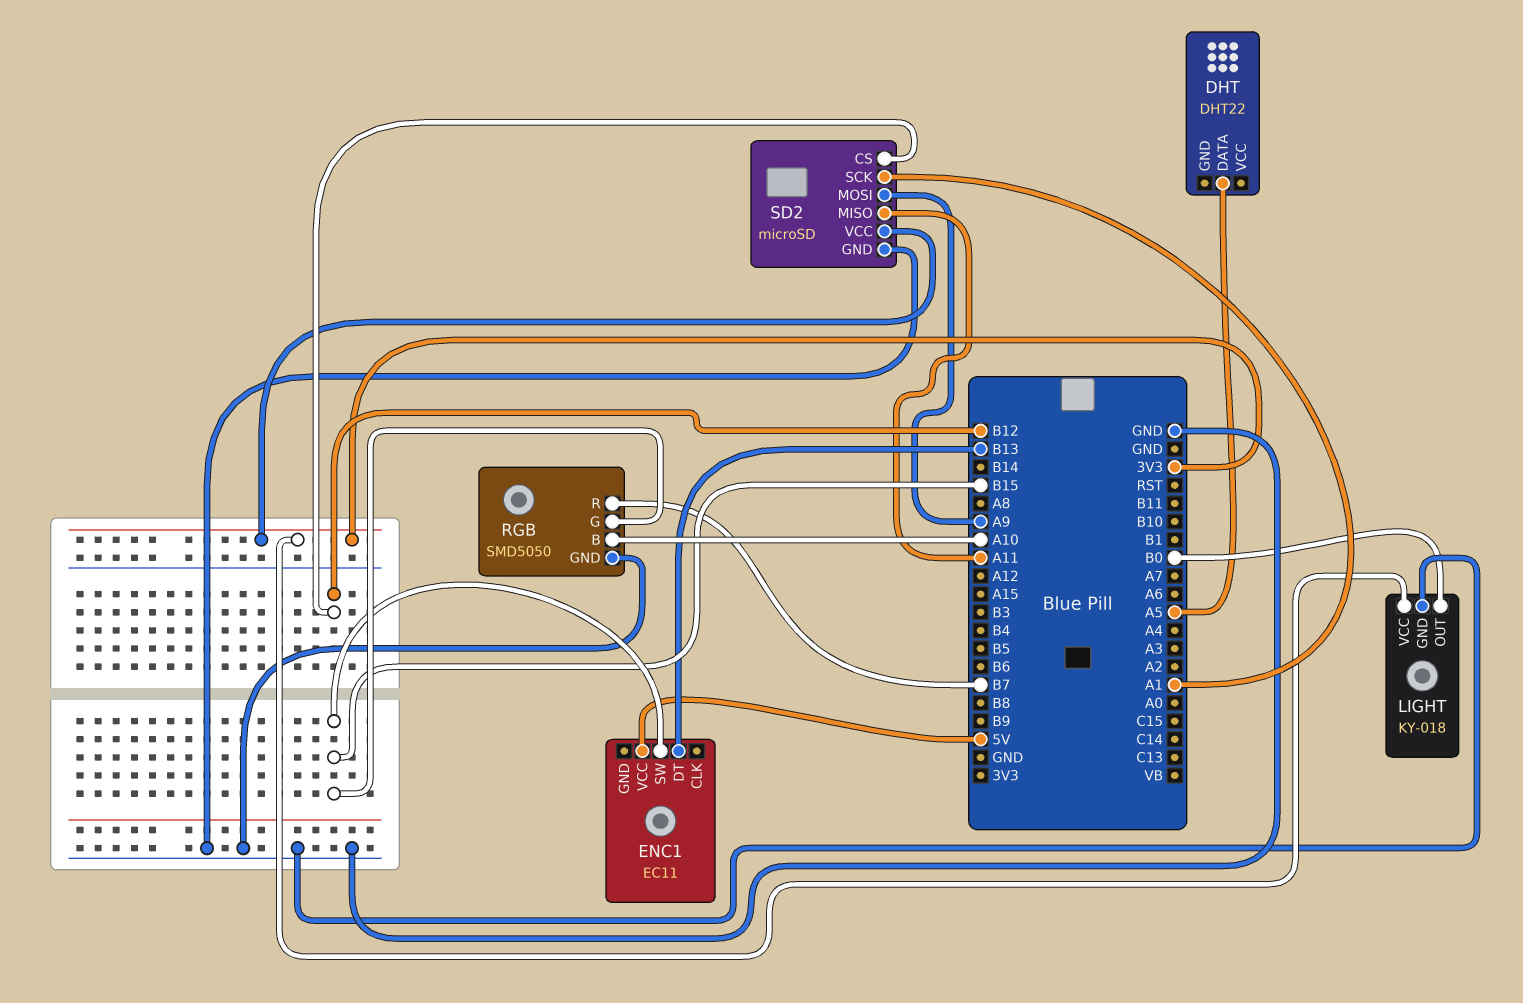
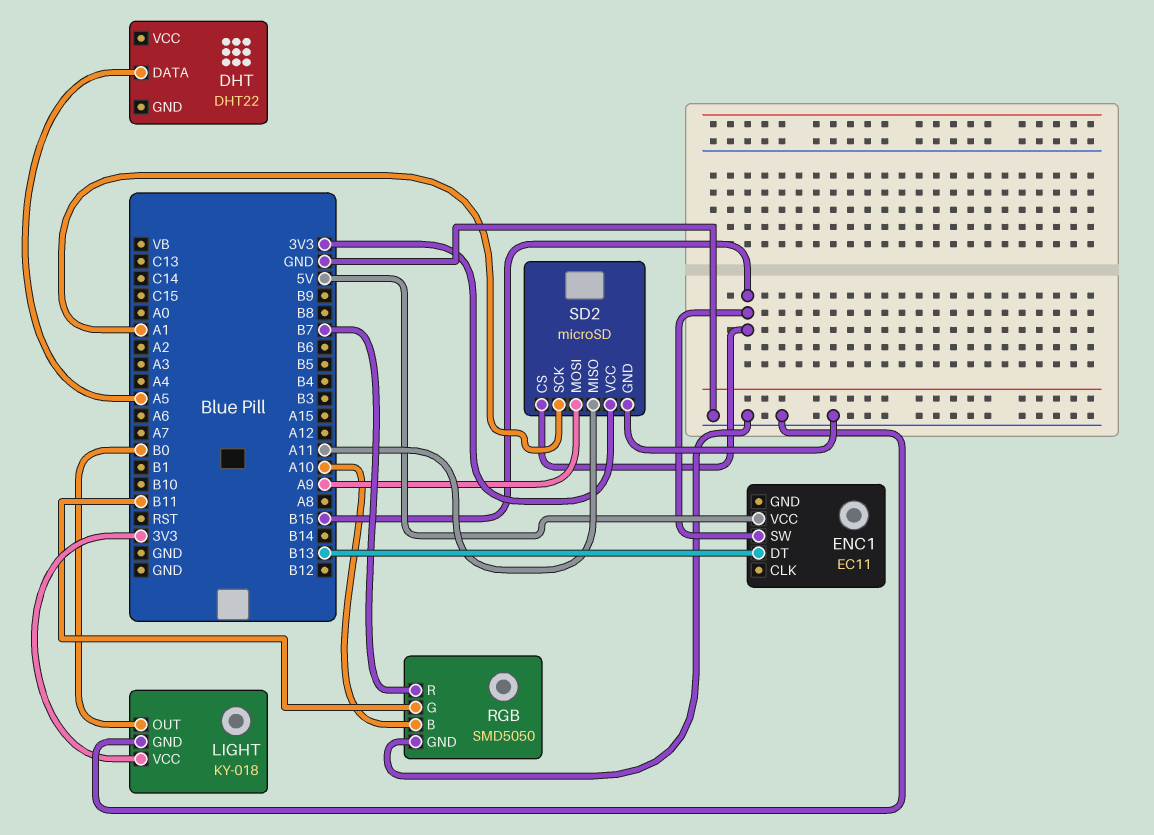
RGB pin G: B15 -> B11
SD2 pin CS: B12 -> B15

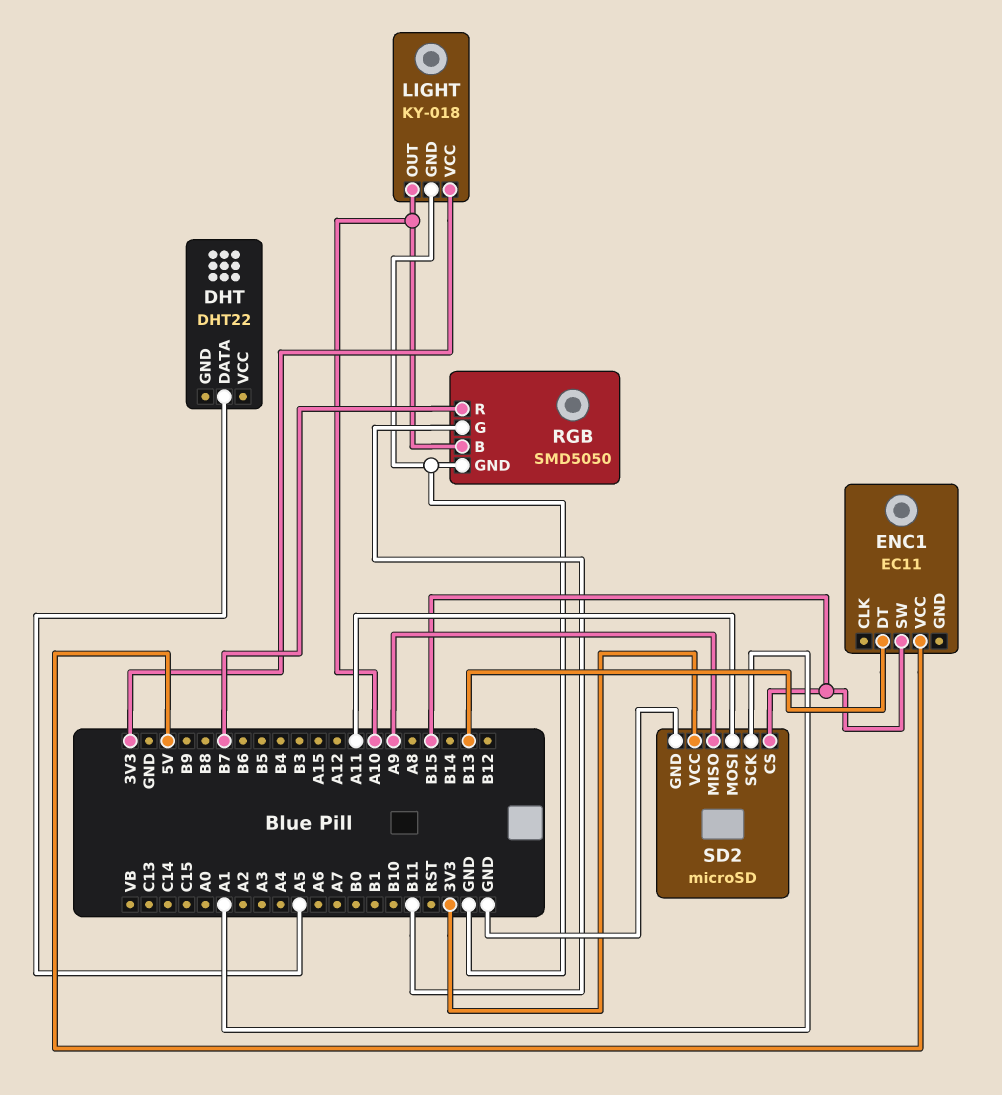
LIGHT pin OUT: B0 -> A10
SD2 pin MISO: A11 -> A9
SD2 pin MOSI: A9 -> A11

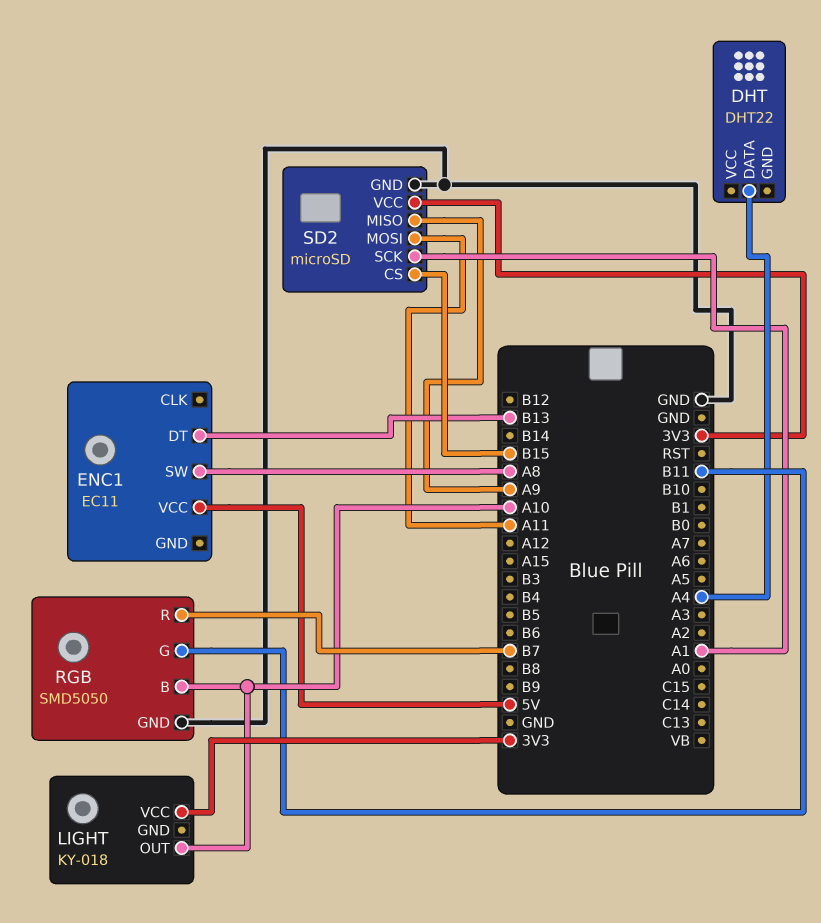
DHT pin DATA: A5 -> A4
ENC1 pin SW: B15 -> A8
LIGHT pin GND: GND -> none

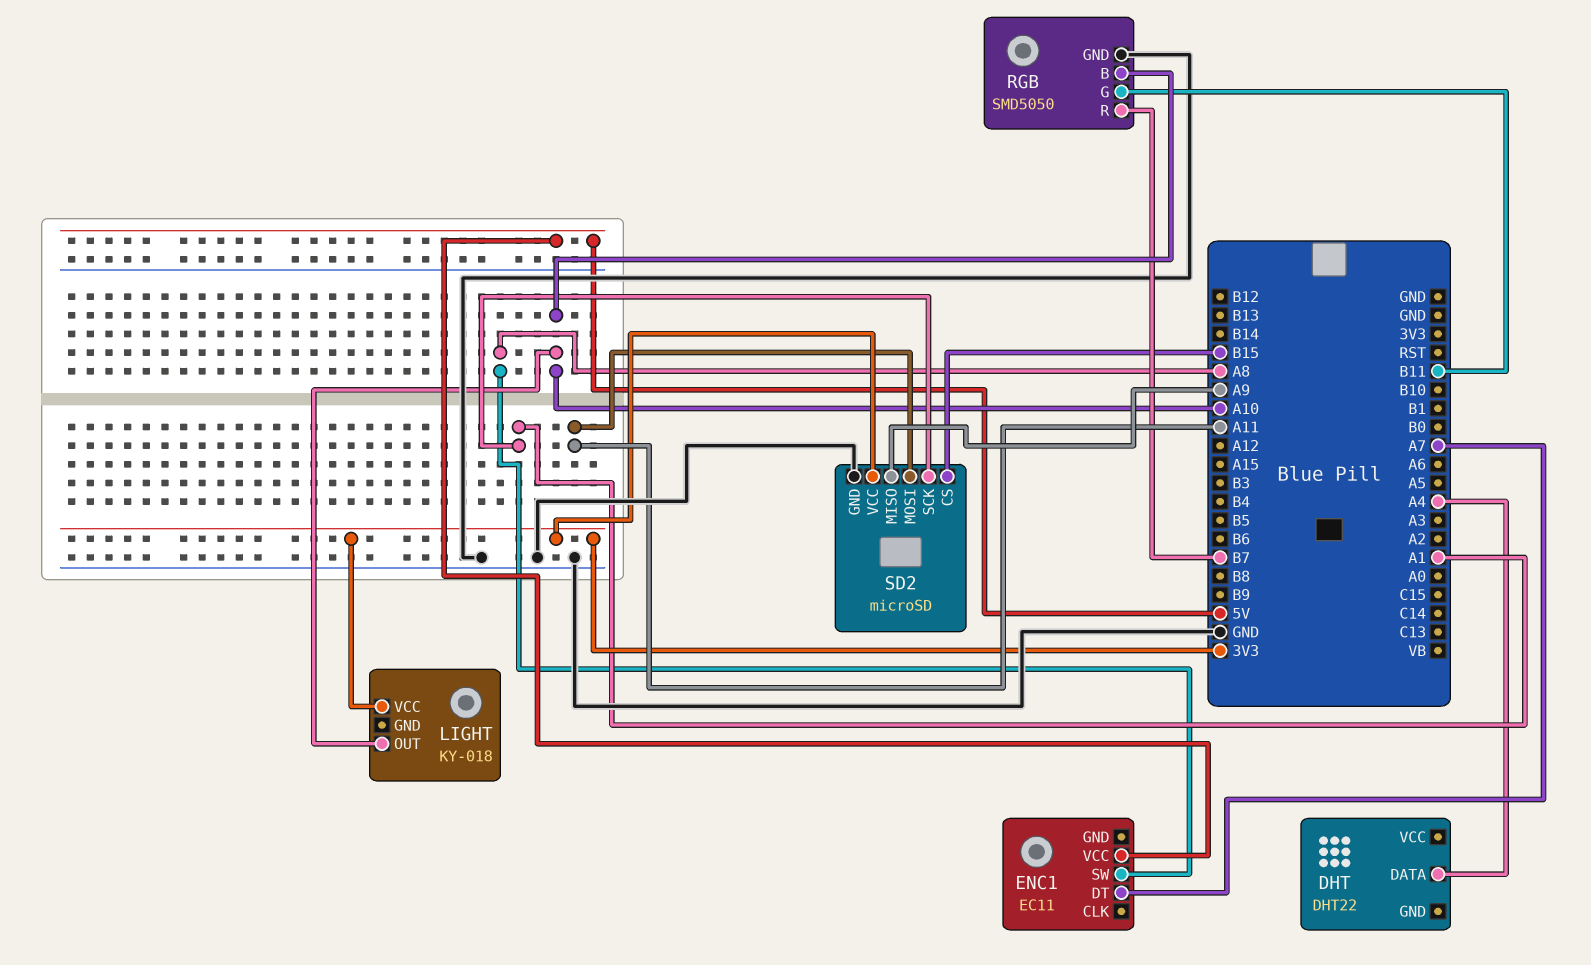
ENC1 pin DT: B13 -> A7

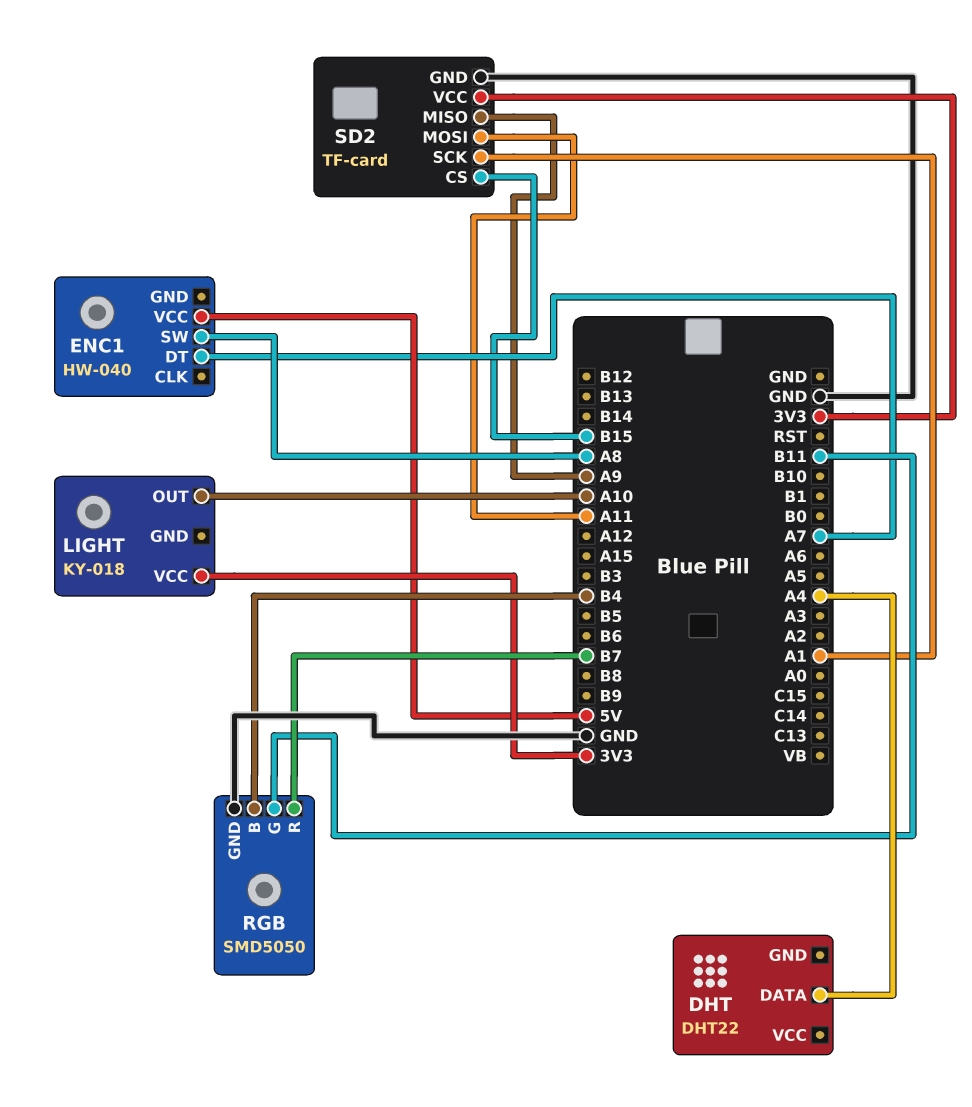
ENC1: EC11 -> HW-040
RGB pin B: A10 -> B4
SD2: microSD -> TF-card

